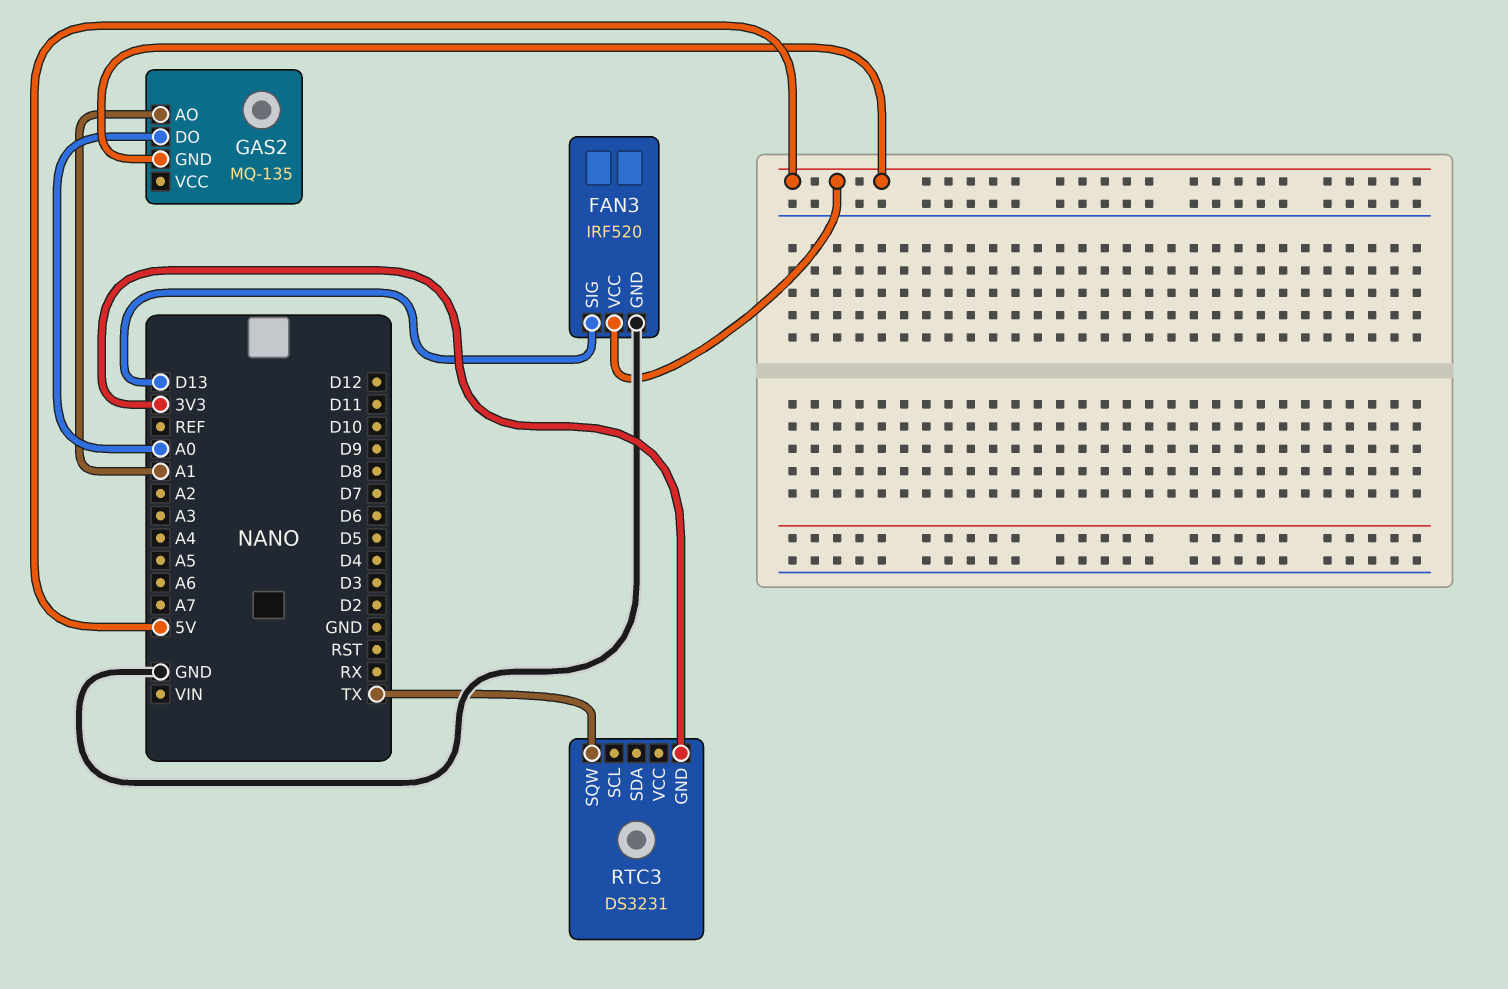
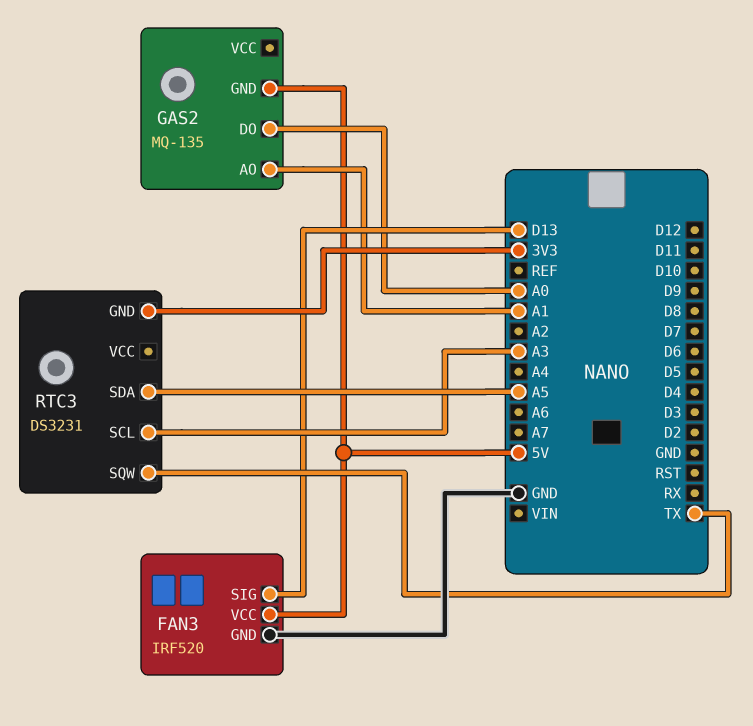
RTC3 pin SCL: none -> A3
RTC3 pin SDA: none -> A5

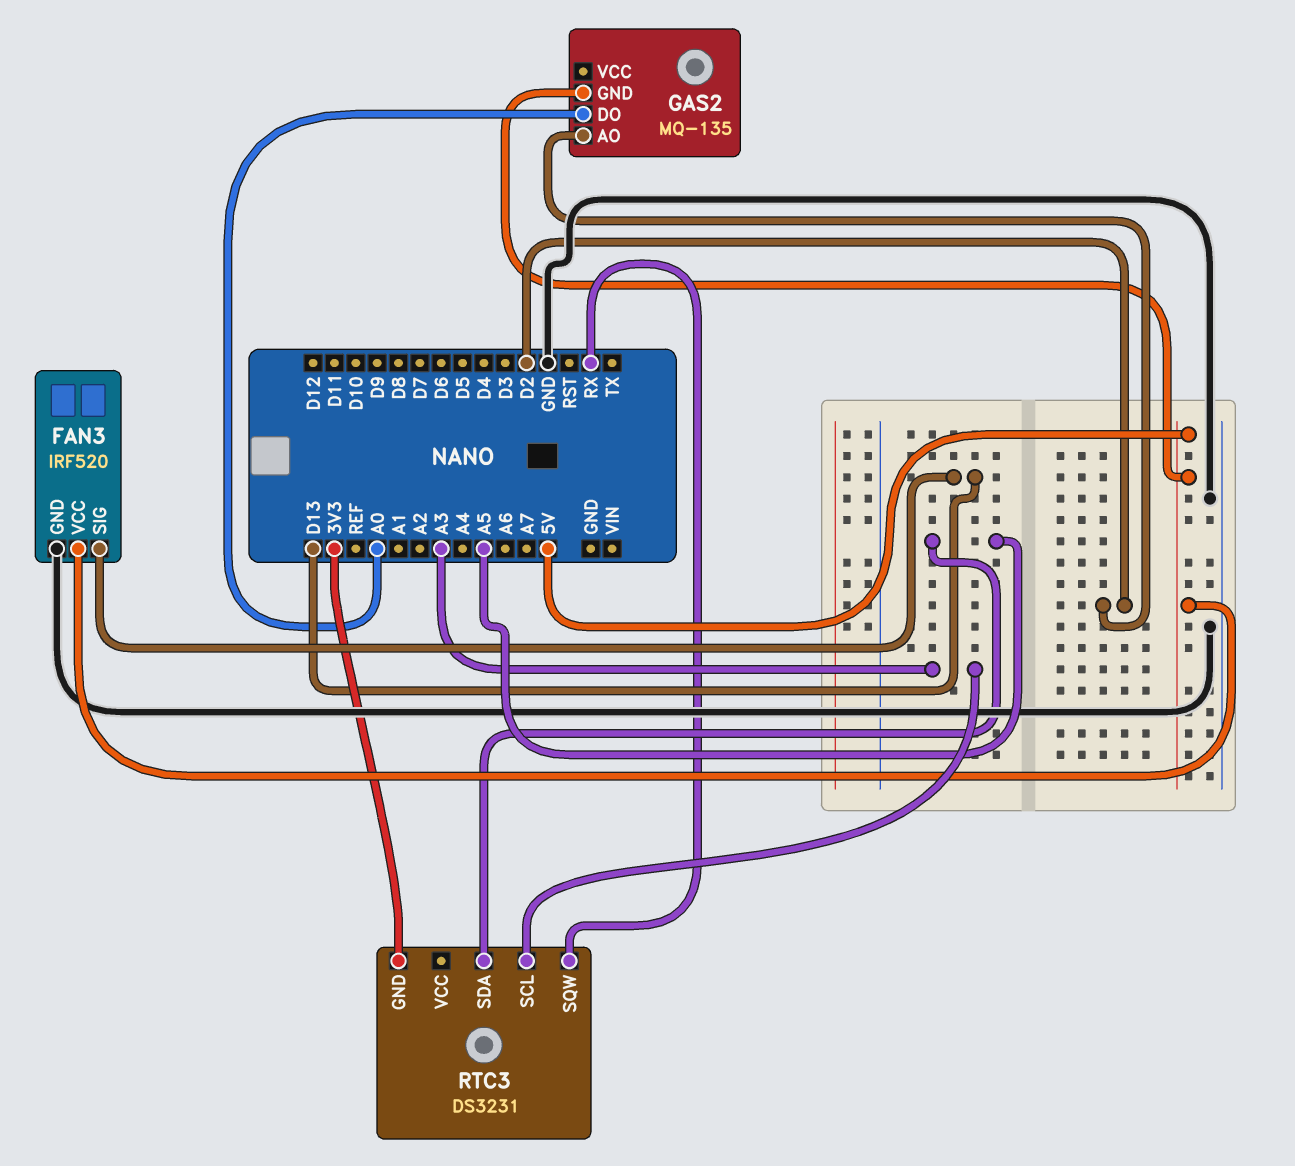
GAS2 pin AO: A1 -> D2
RTC3 pin SQW: TX -> RX

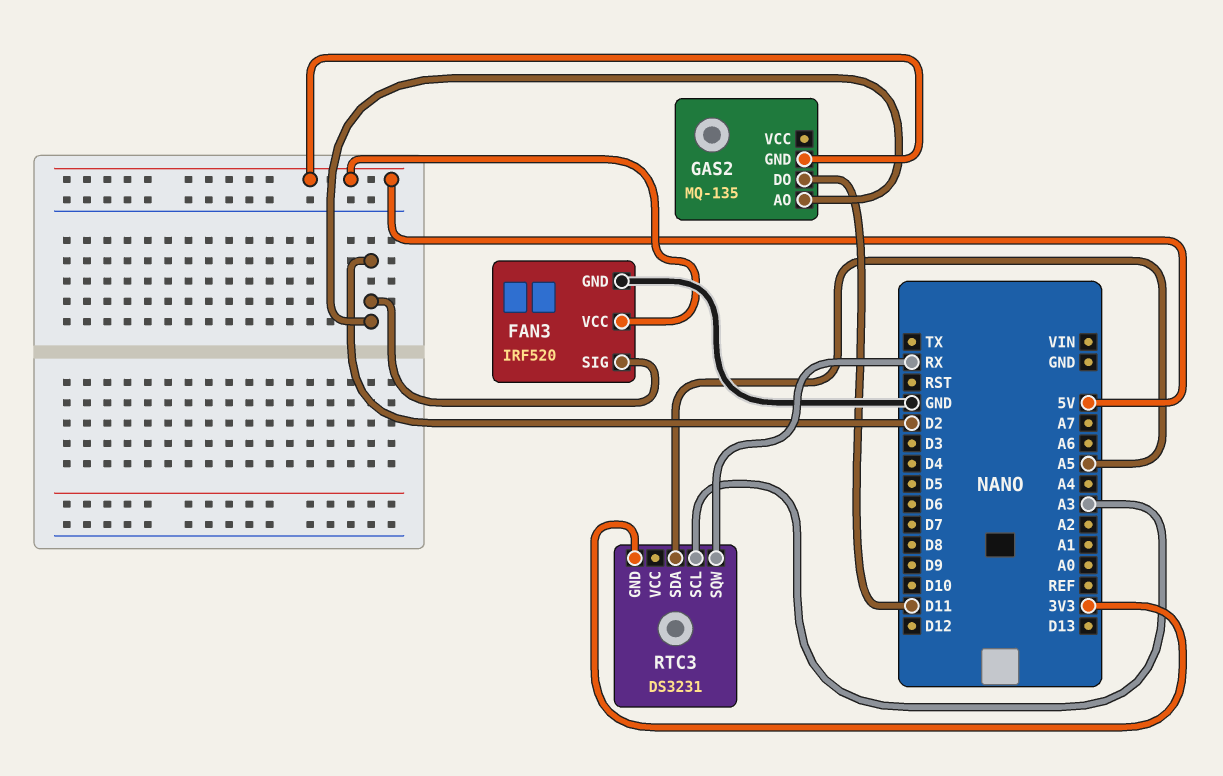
FAN3 pin SIG: D13 -> D2
GAS2 pin DO: A0 -> D11

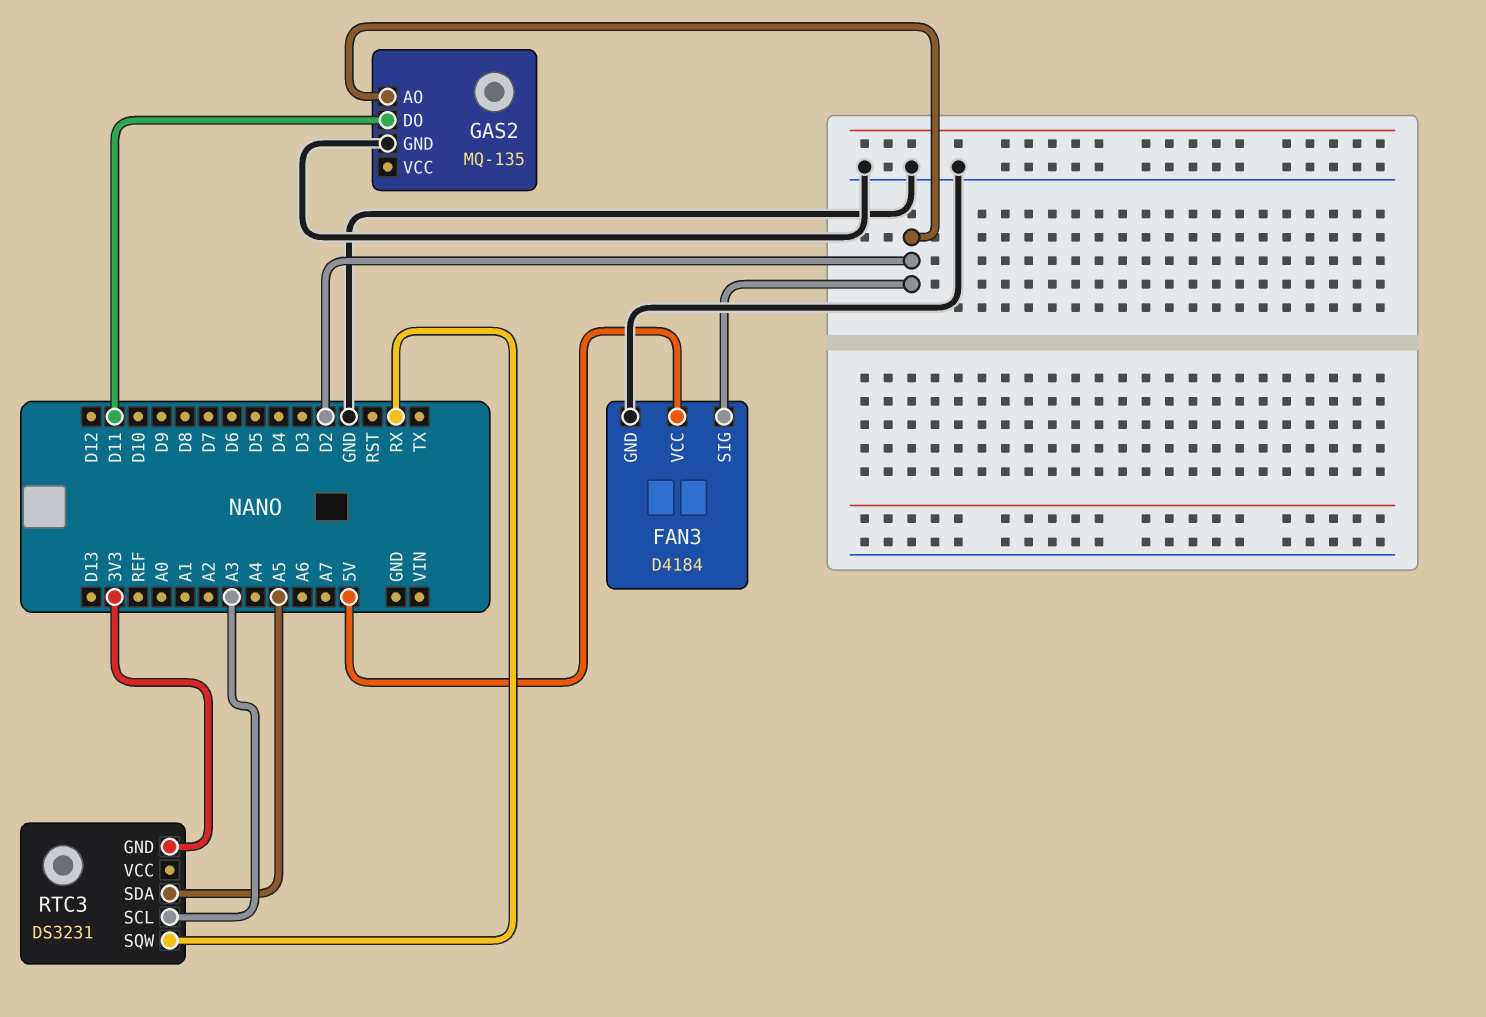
FAN3: IRF520 -> D4184
GAS2 pin GND: 5V -> GND

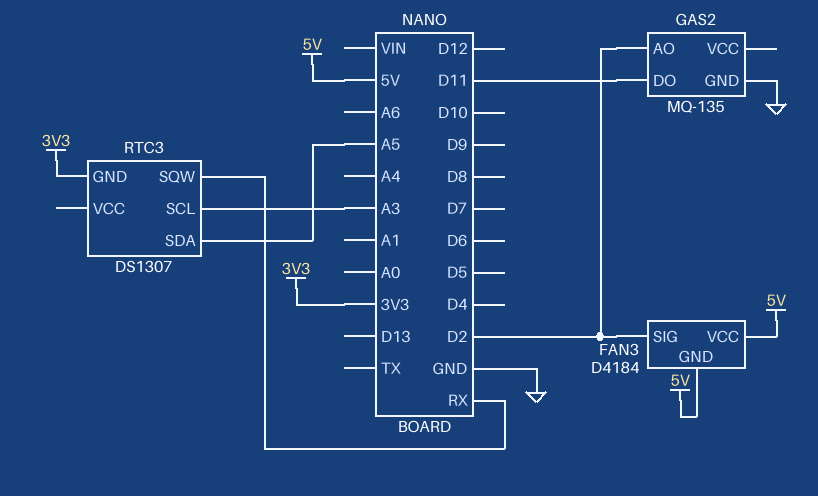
FAN3 pin GND: GND -> 5V
RTC3: DS3231 -> DS1307

